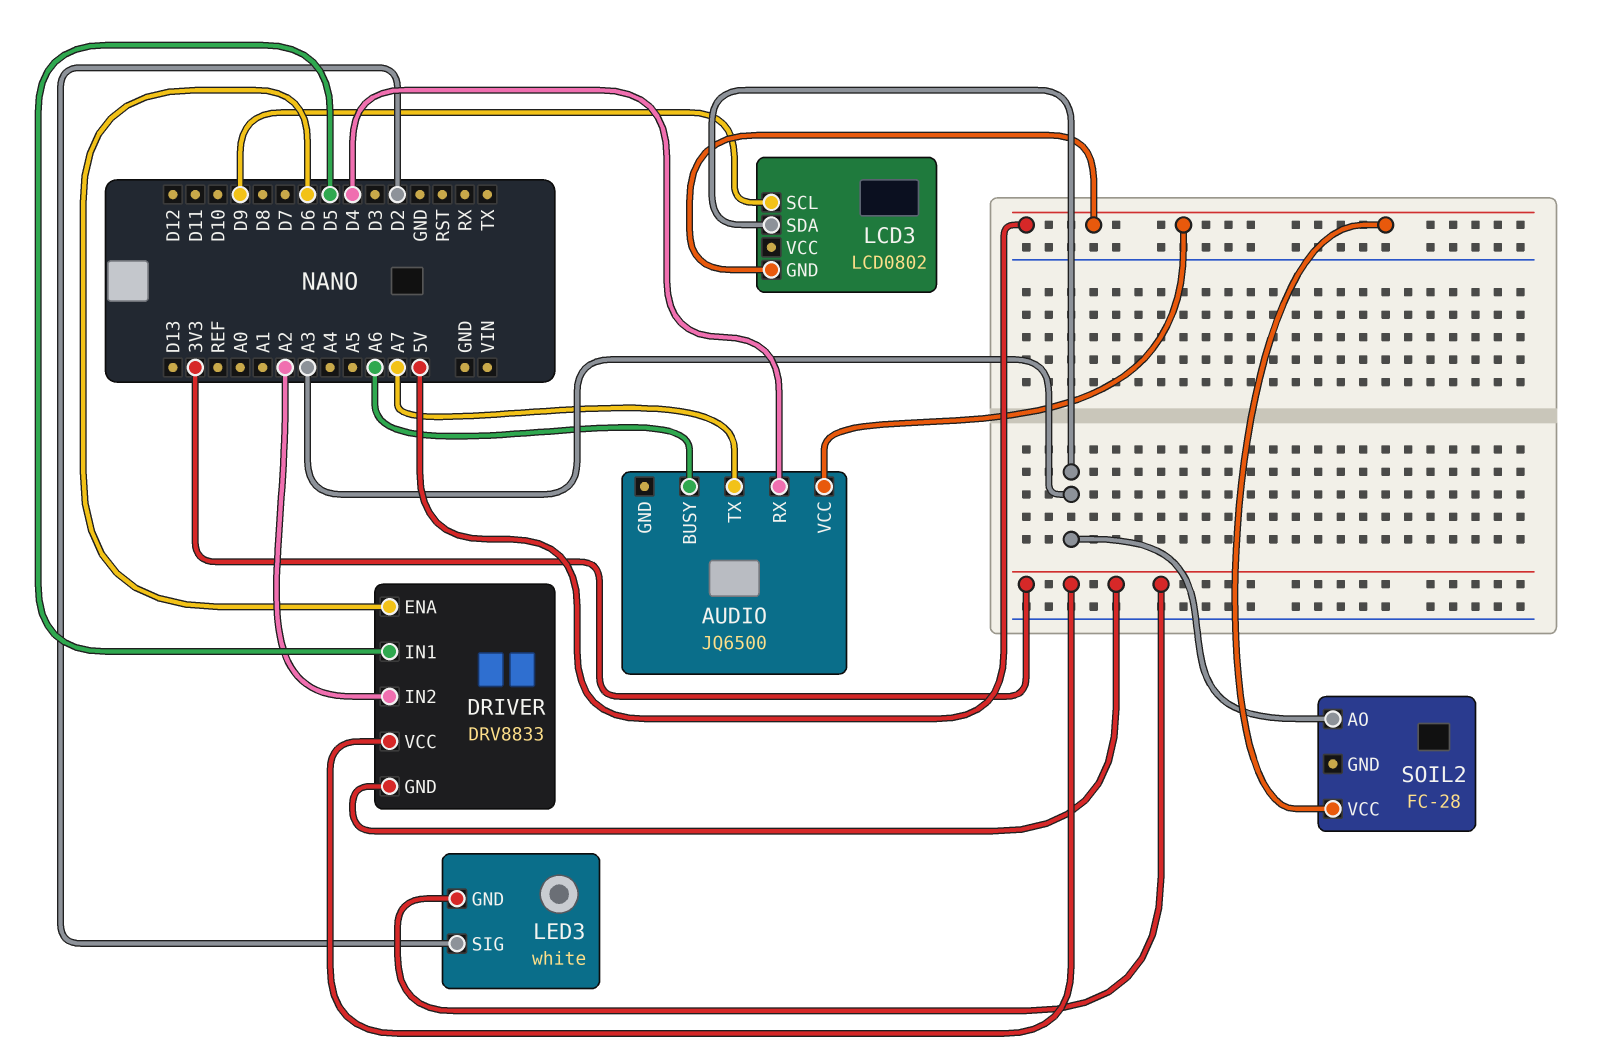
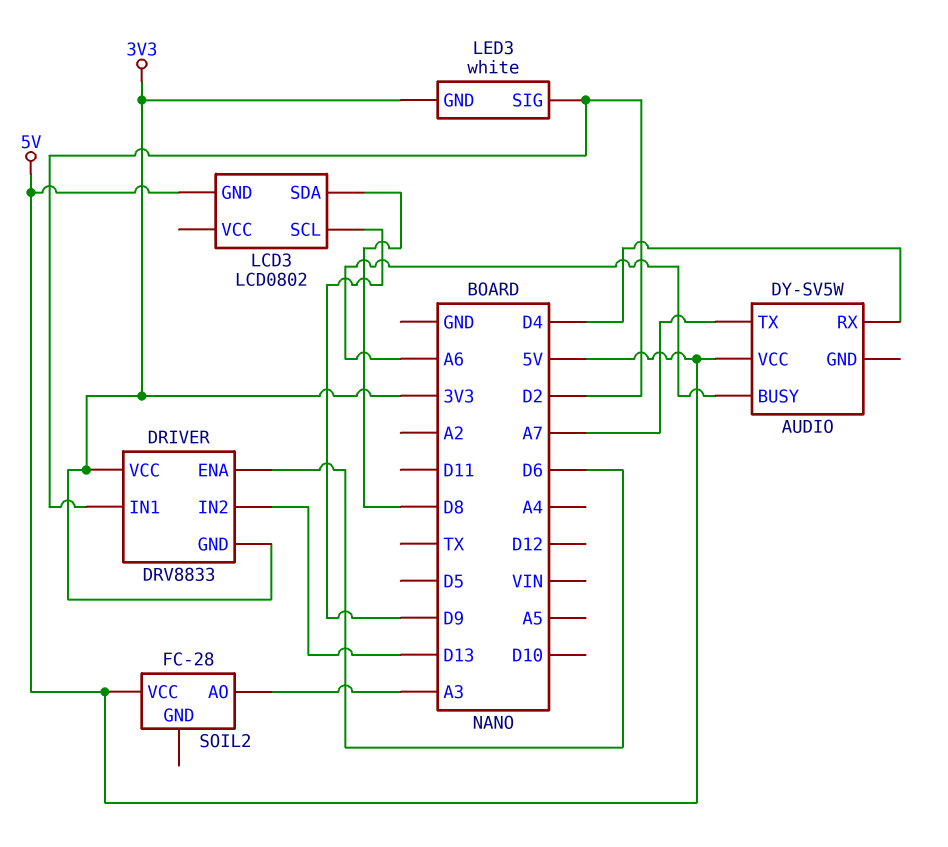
AUDIO: JQ6500 -> DY-SV5W
DRIVER pin IN1: D5 -> D2
DRIVER pin IN2: A2 -> D13
LCD3 pin SDA: A3 -> D8

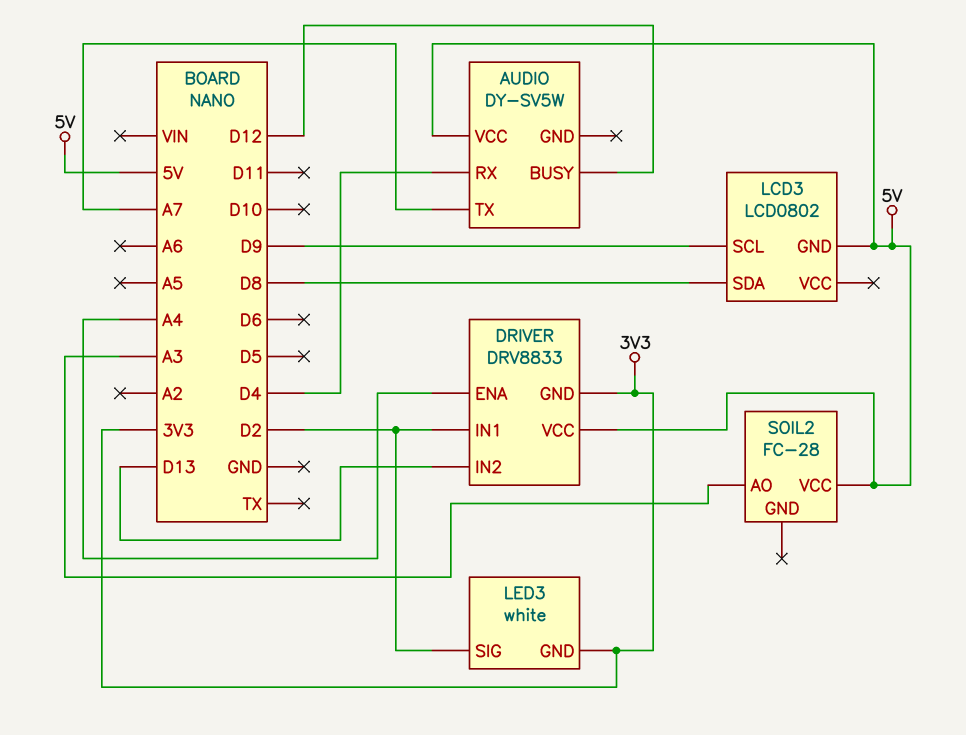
AUDIO pin BUSY: A6 -> D12
DRIVER pin ENA: D6 -> A4
DRIVER pin VCC: 3V3 -> 5V

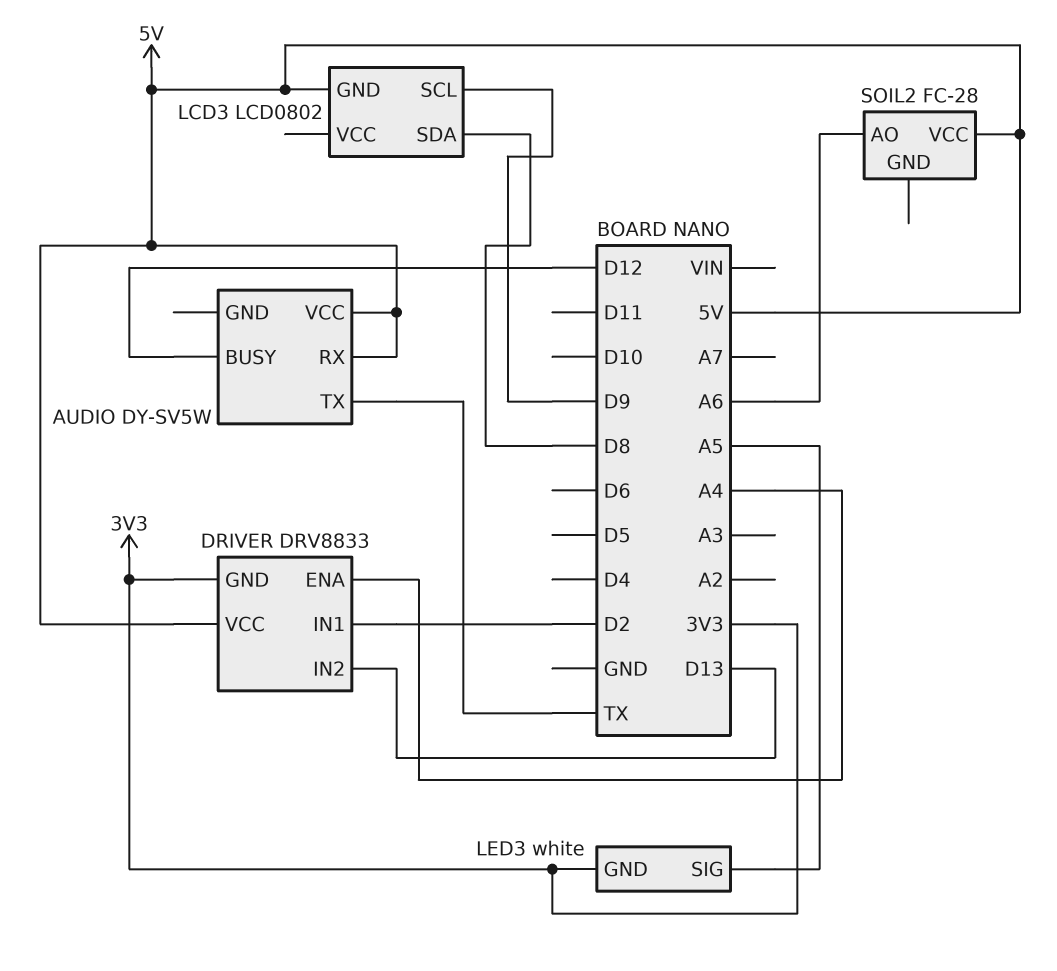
AUDIO pin RX: D4 -> 5V
AUDIO pin TX: A7 -> TX
LED3 pin SIG: D2 -> A5
SOIL2 pin AO: A3 -> A6

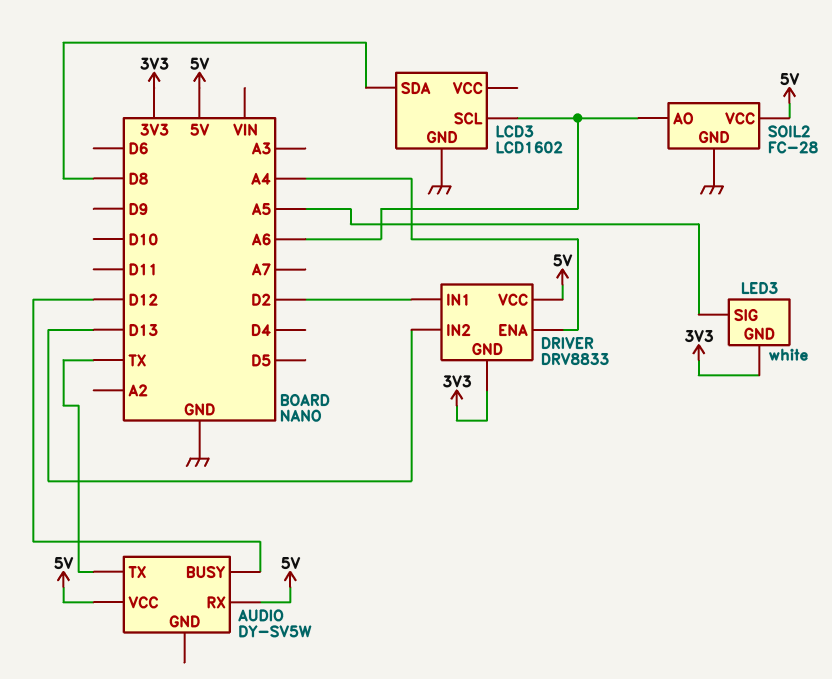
LCD3: LCD0802 -> LCD1602
LCD3 pin GND: 5V -> GND
LCD3 pin SCL: D9 -> A6
SOIL2 pin GND: none -> GND

